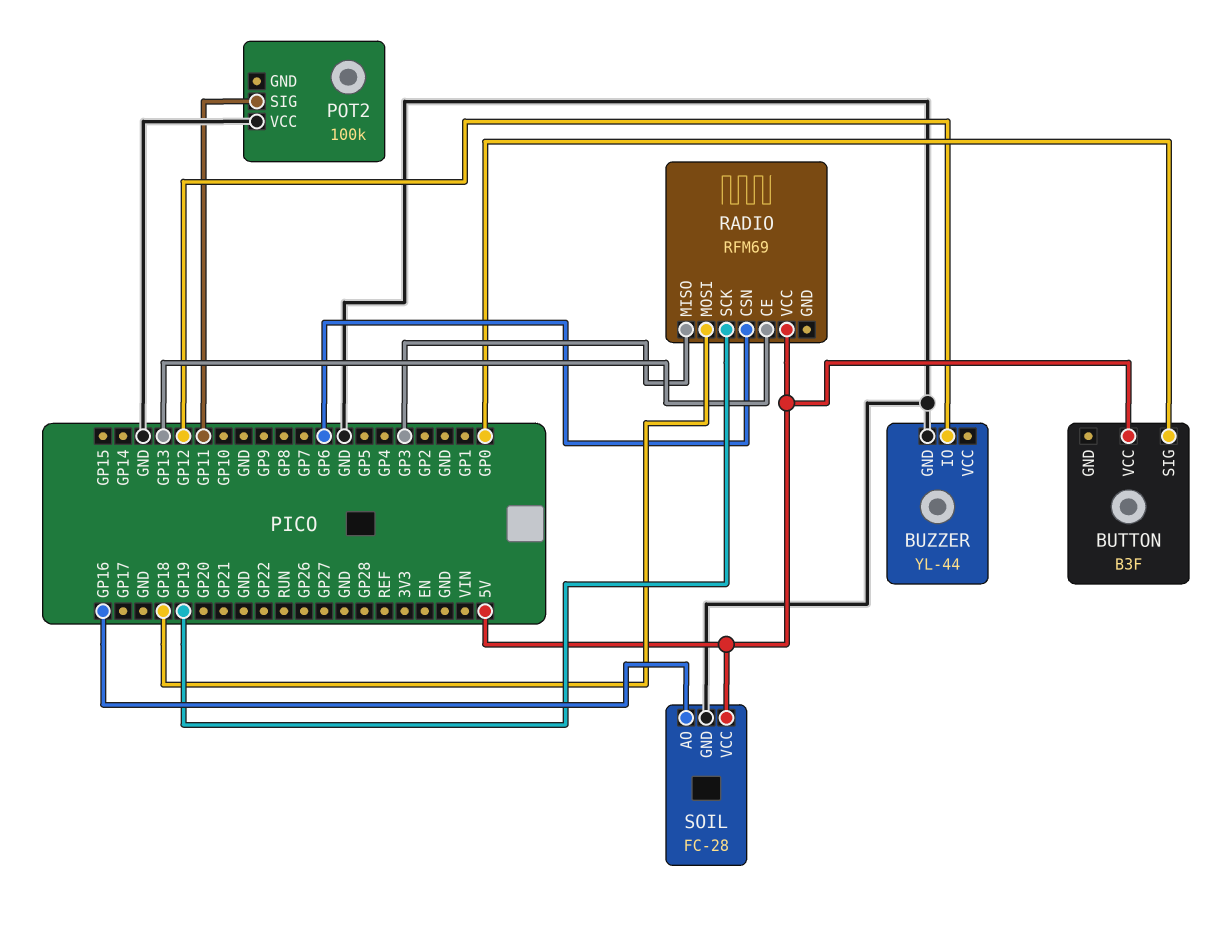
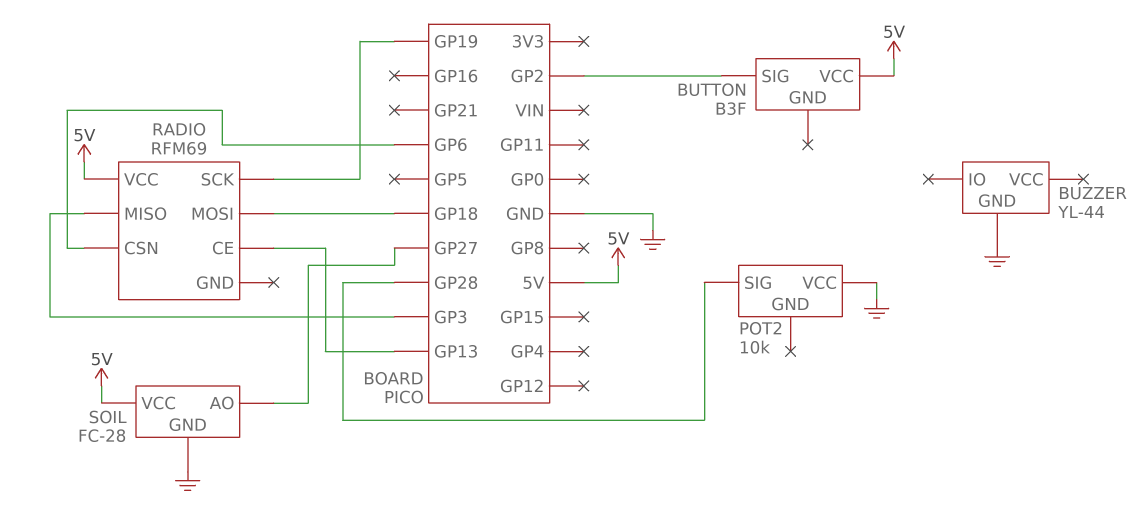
BUTTON pin SIG: GP0 -> GP2
BUZZER pin IO: GP12 -> none
POT2: 100k -> 10k
POT2 pin SIG: GP11 -> GP28
SOIL pin AO: GP16 -> GP27

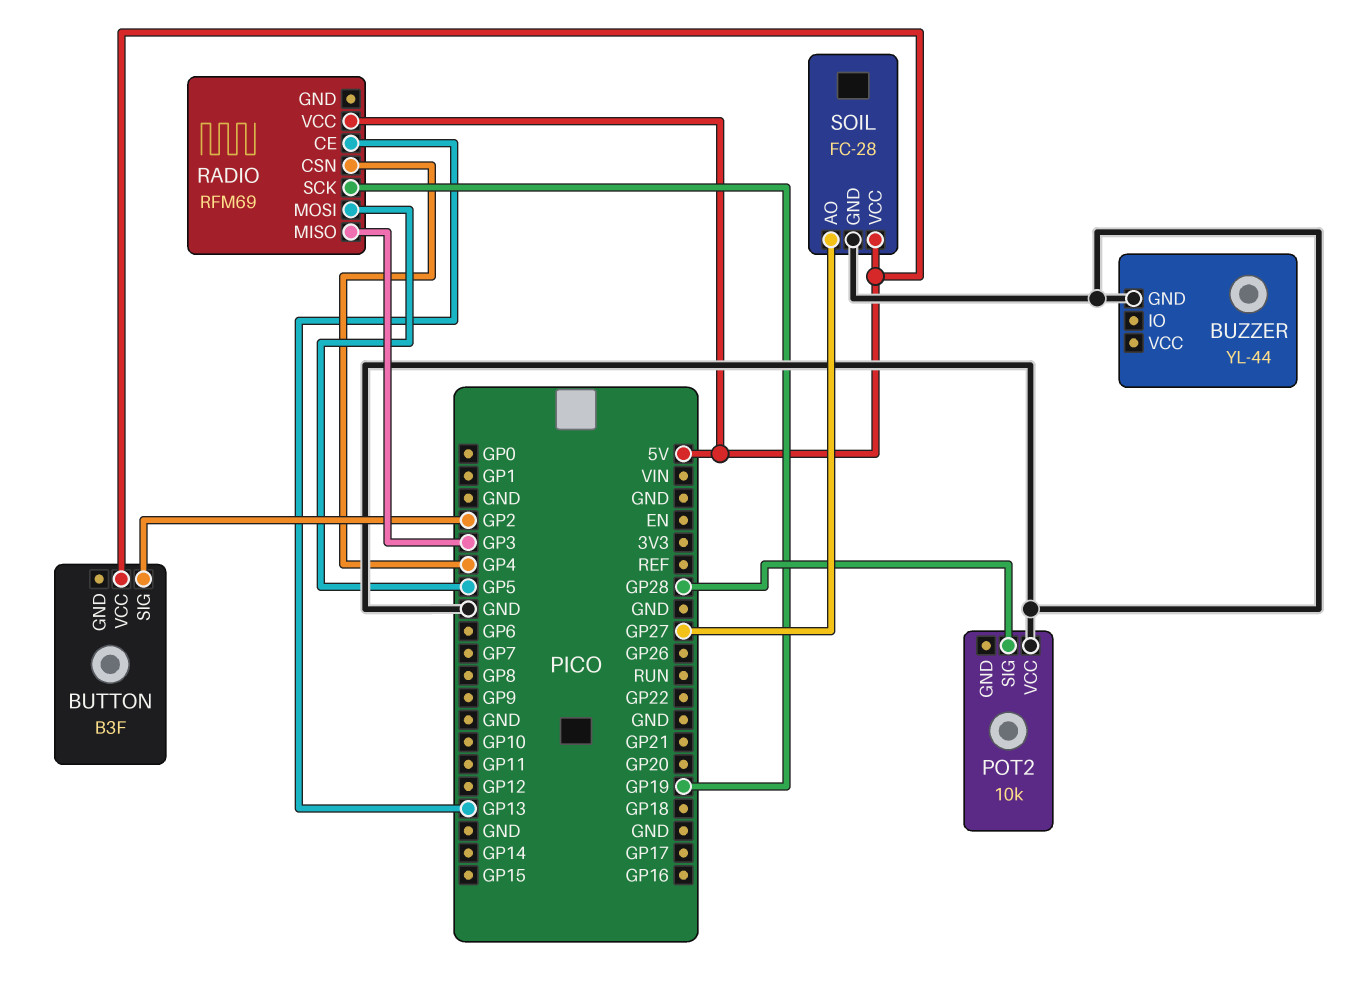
RADIO pin CSN: GP6 -> GP4
RADIO pin MOSI: GP18 -> GP5

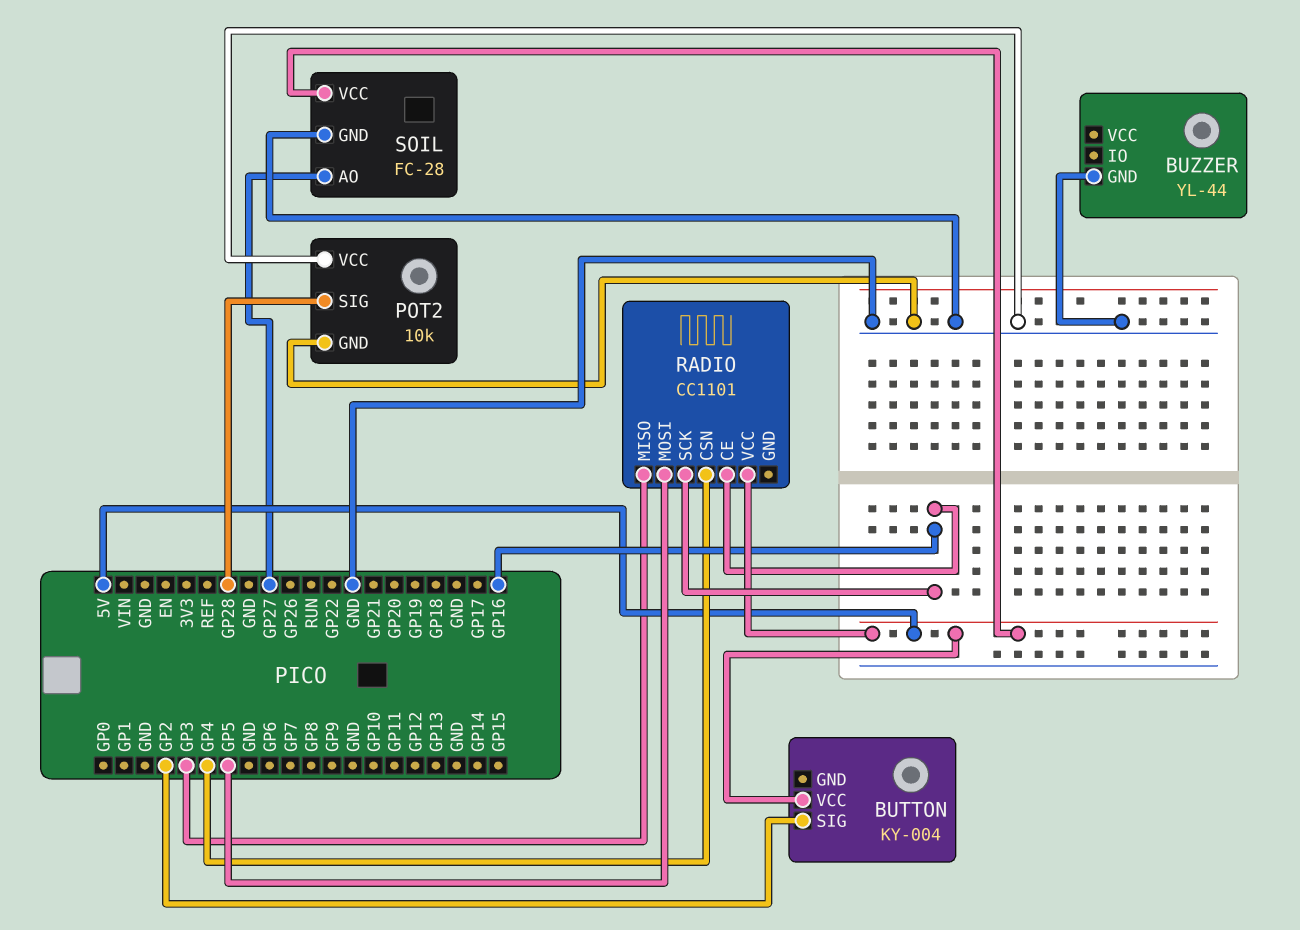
BUTTON: B3F -> KY-004
POT2 pin GND: none -> GND
RADIO: RFM69 -> CC1101
RADIO pin CE: GP13 -> GP16
RADIO pin SCK: GP19 -> GP16

